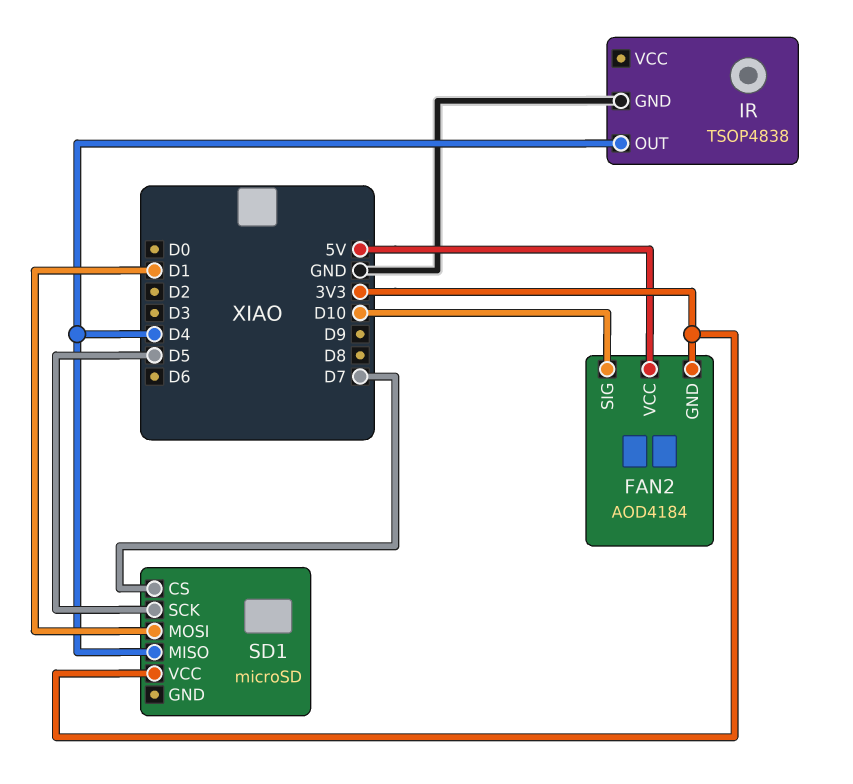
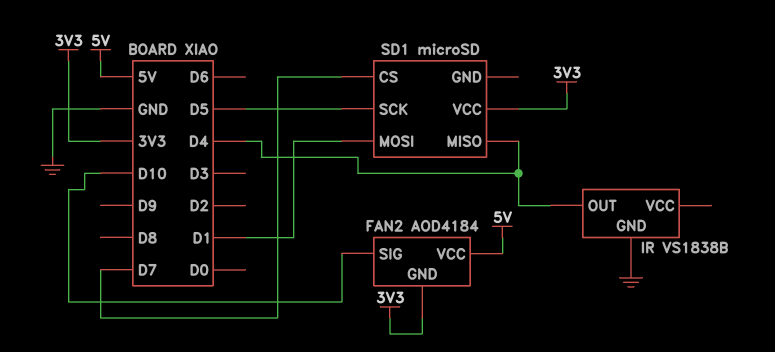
IR: TSOP4838 -> VS1838B

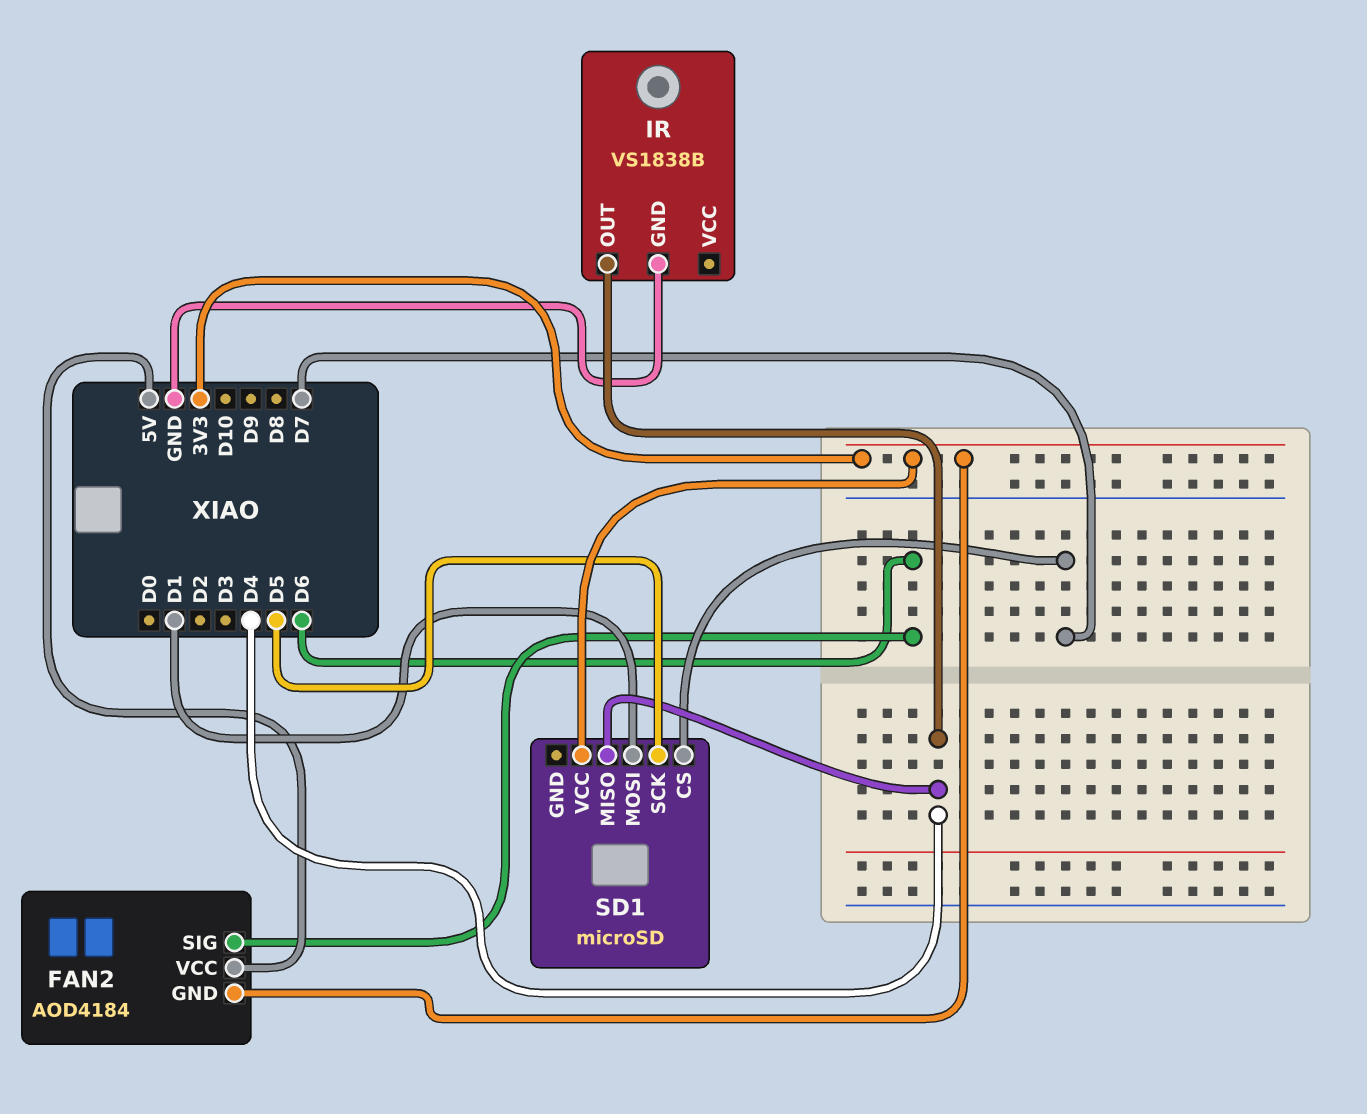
FAN2 pin SIG: D10 -> D6

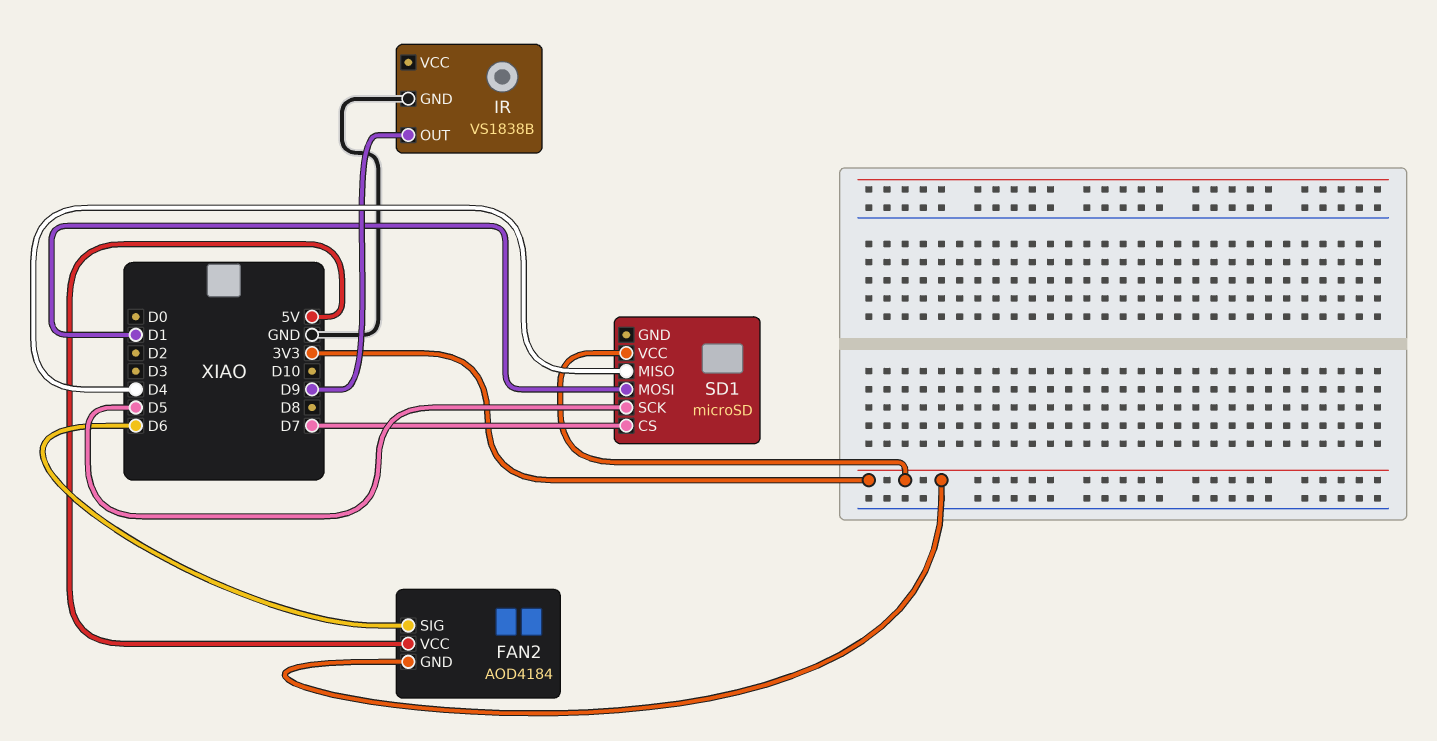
IR pin OUT: D4 -> D9

